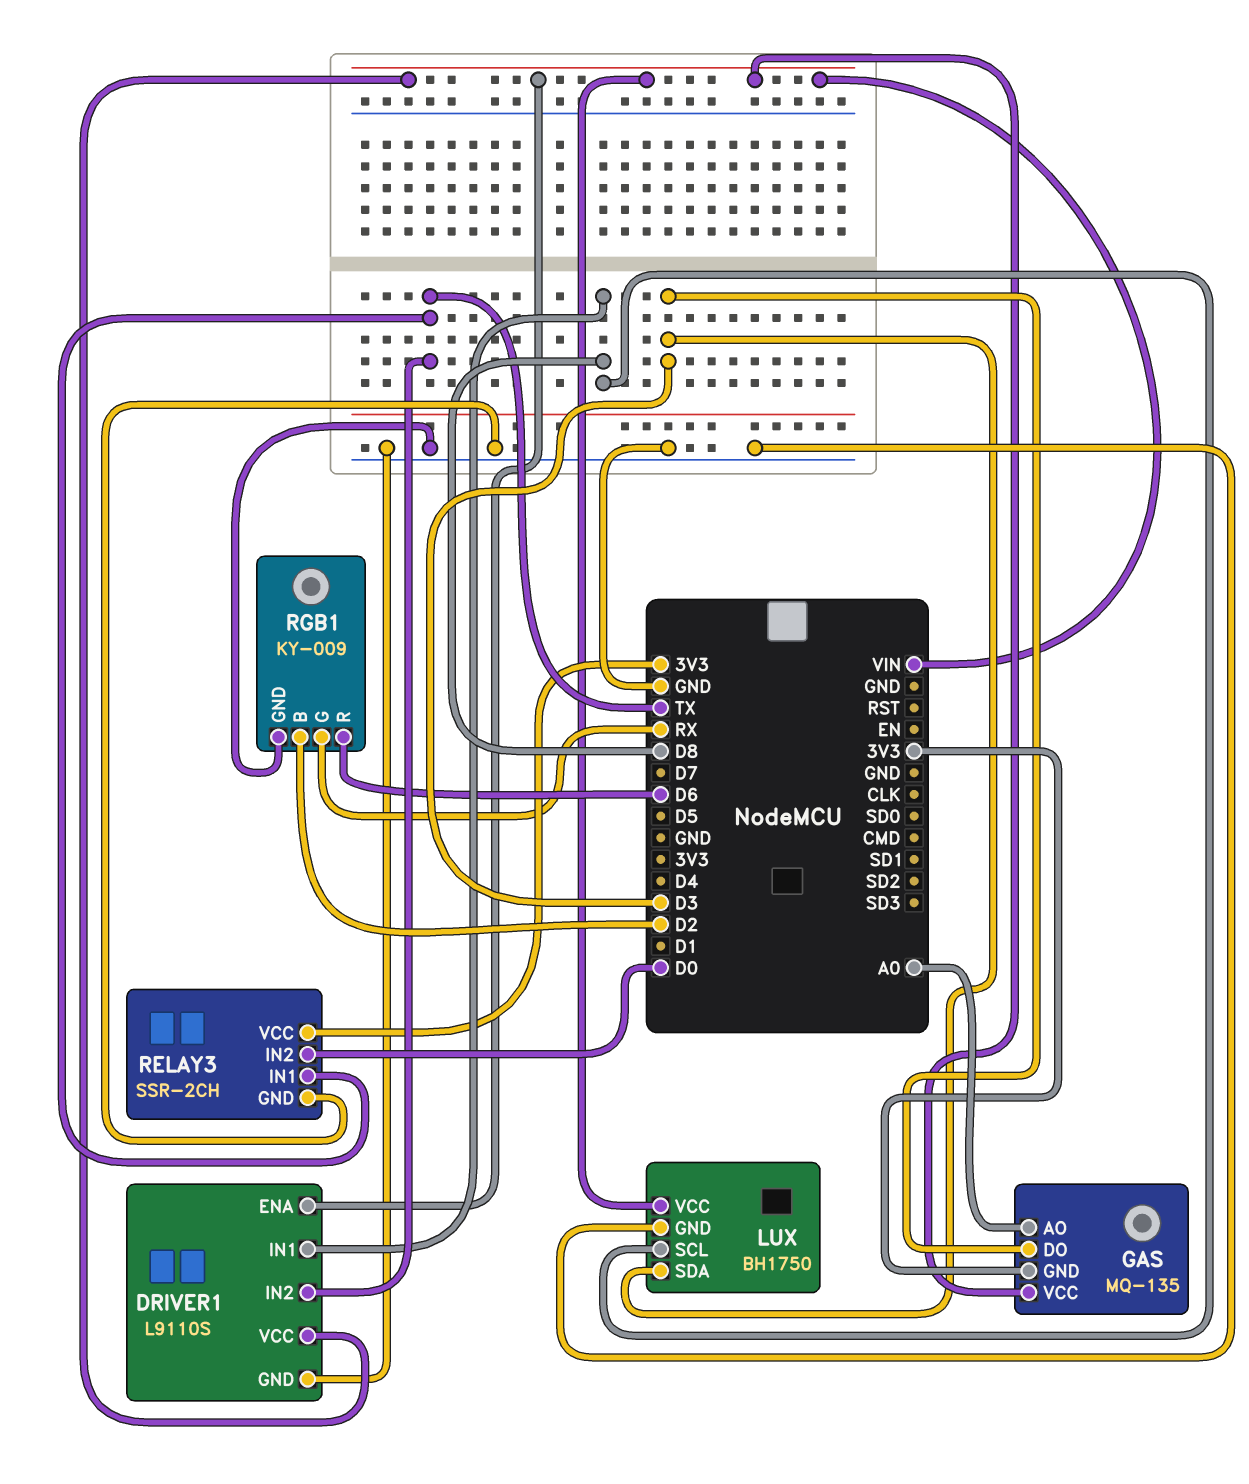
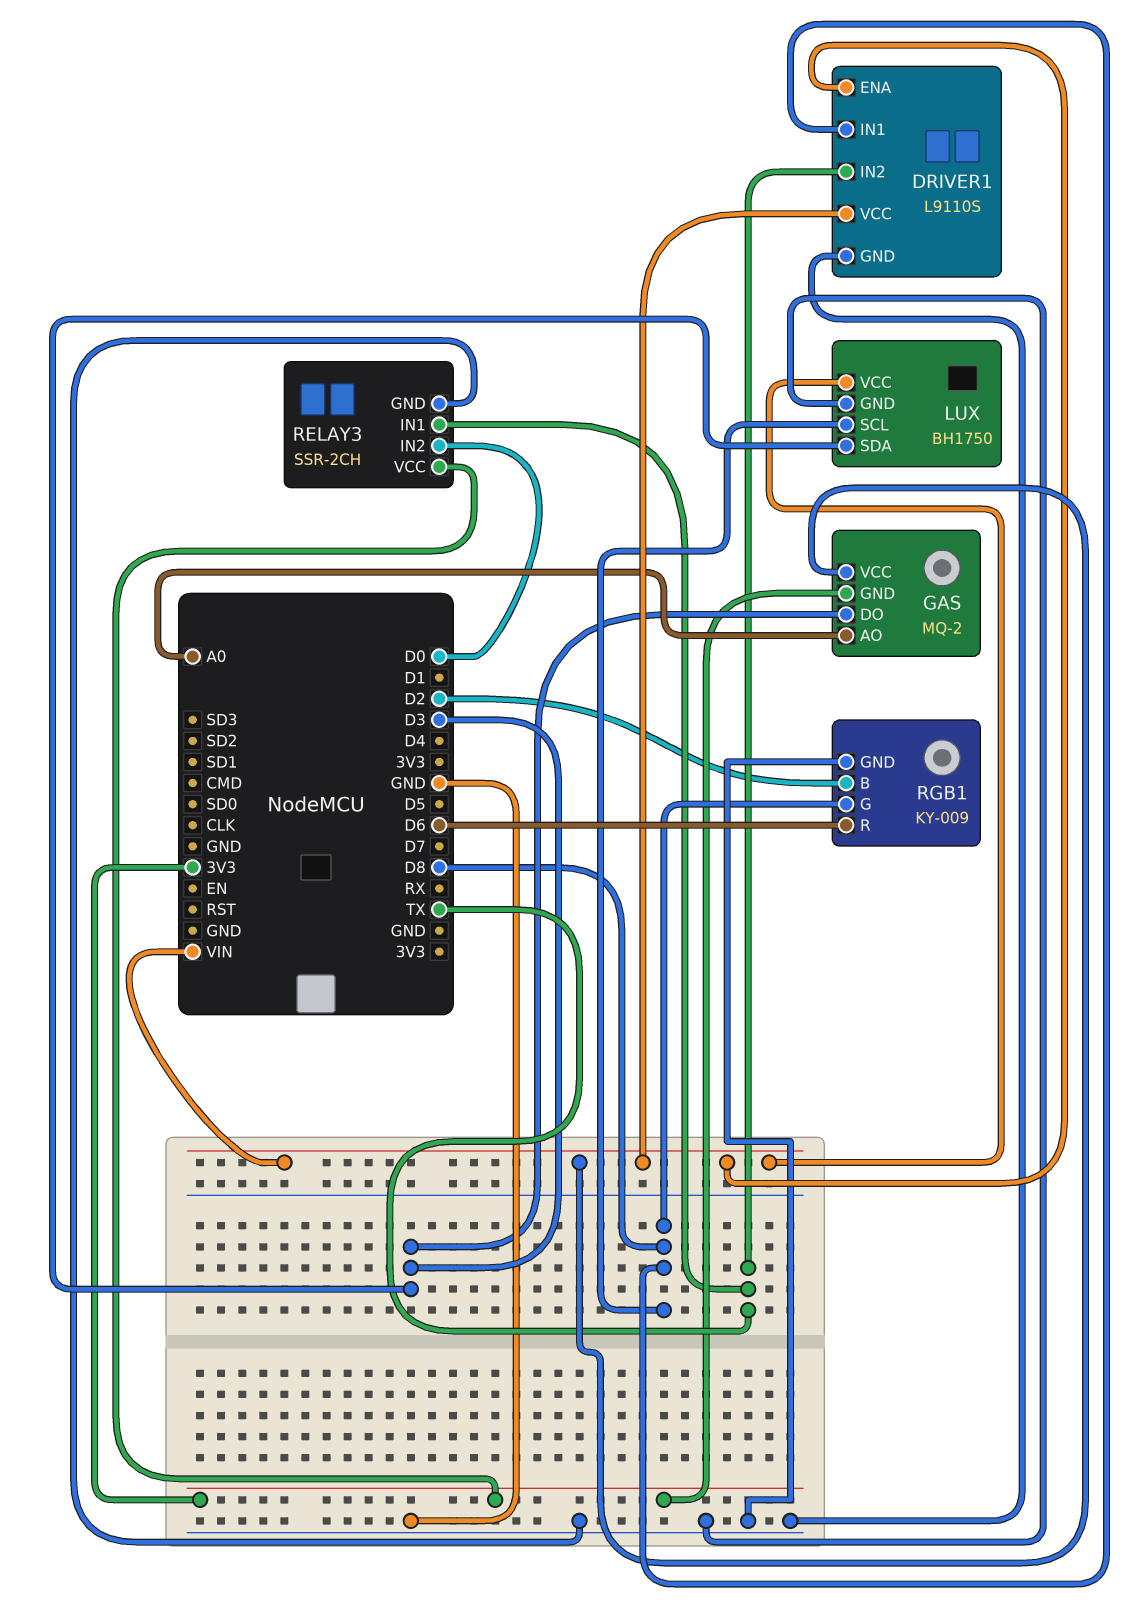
GAS: MQ-135 -> MQ-2
RGB1 pin G: RX -> D8

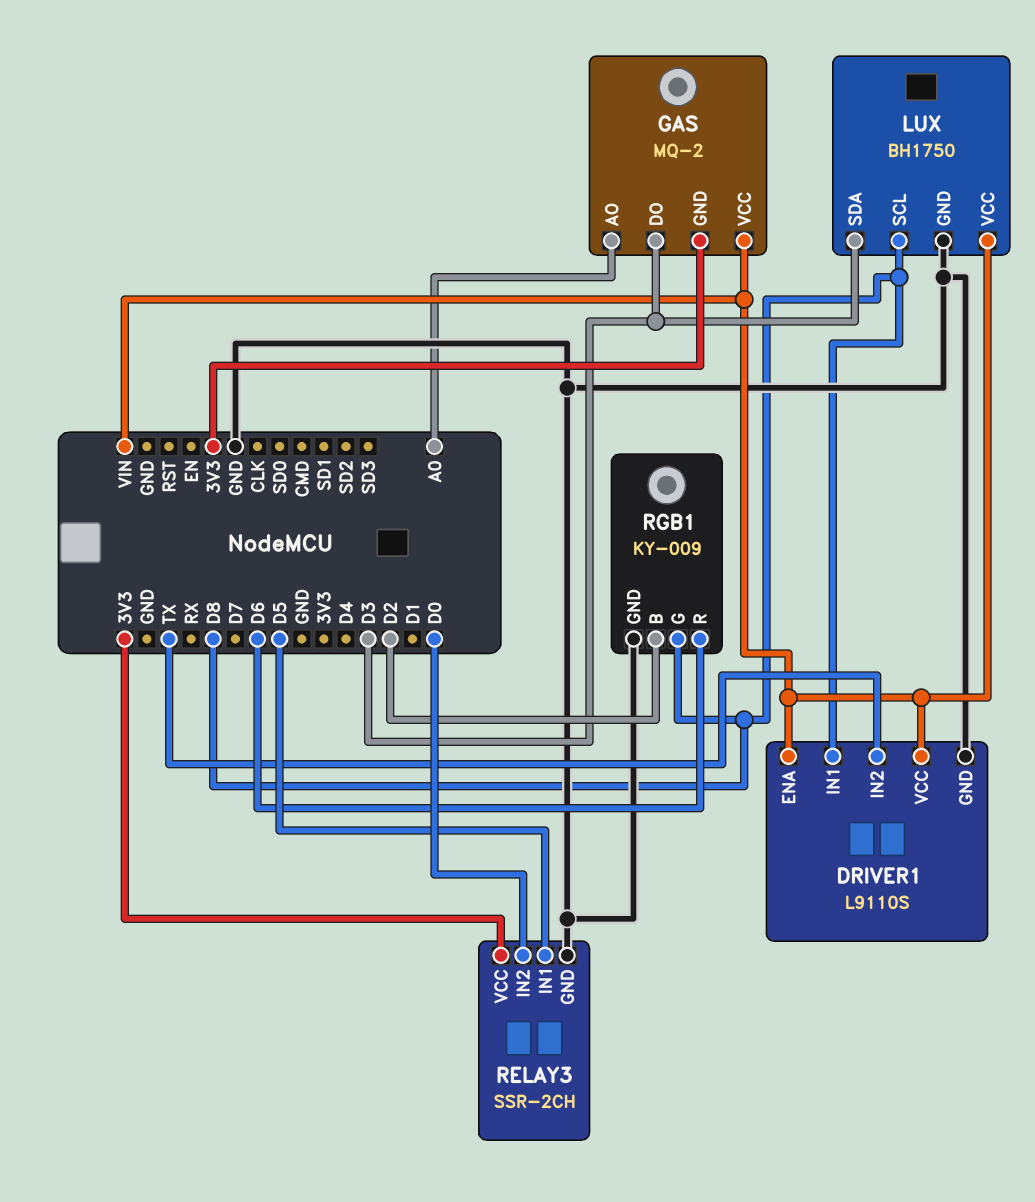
RELAY3 pin IN1: TX -> D5

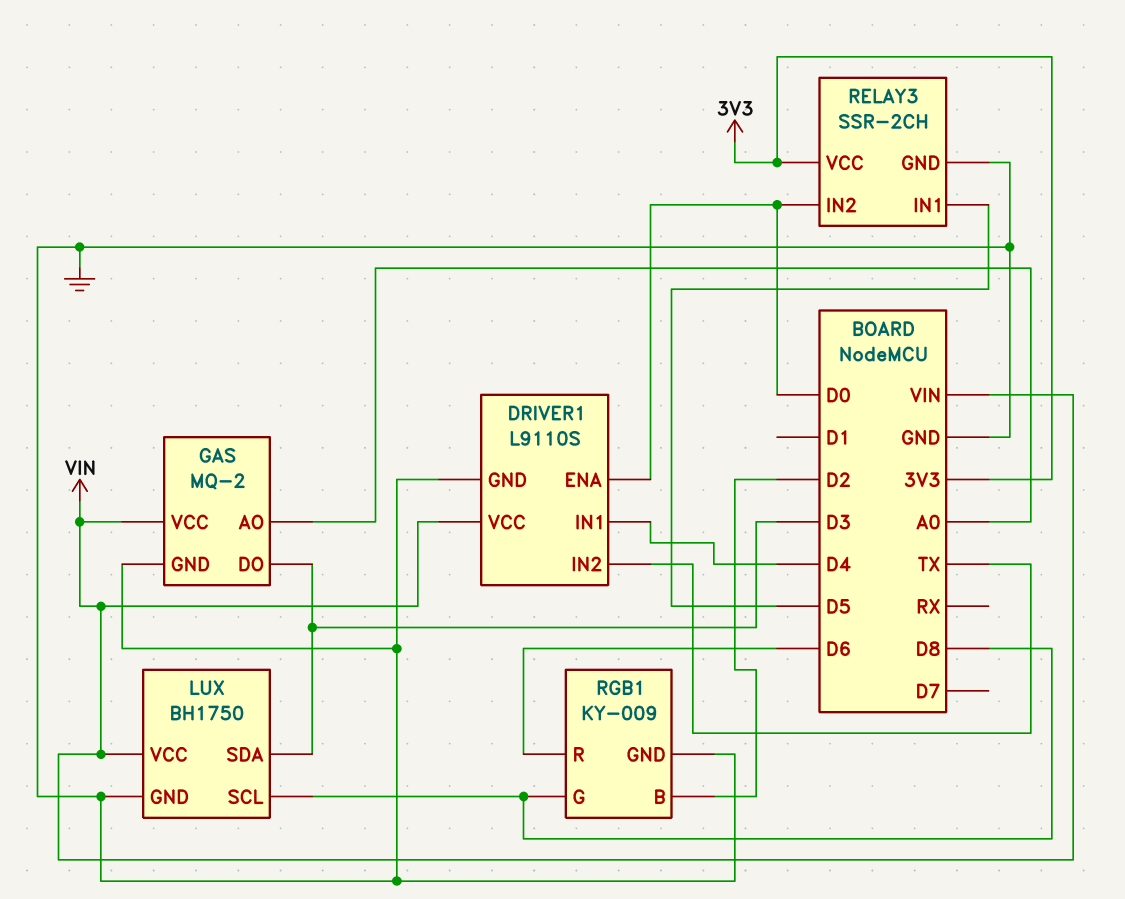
DRIVER1 pin ENA: VIN -> D0
DRIVER1 pin IN1: D8 -> D4
GAS pin GND: 3V3 -> GND

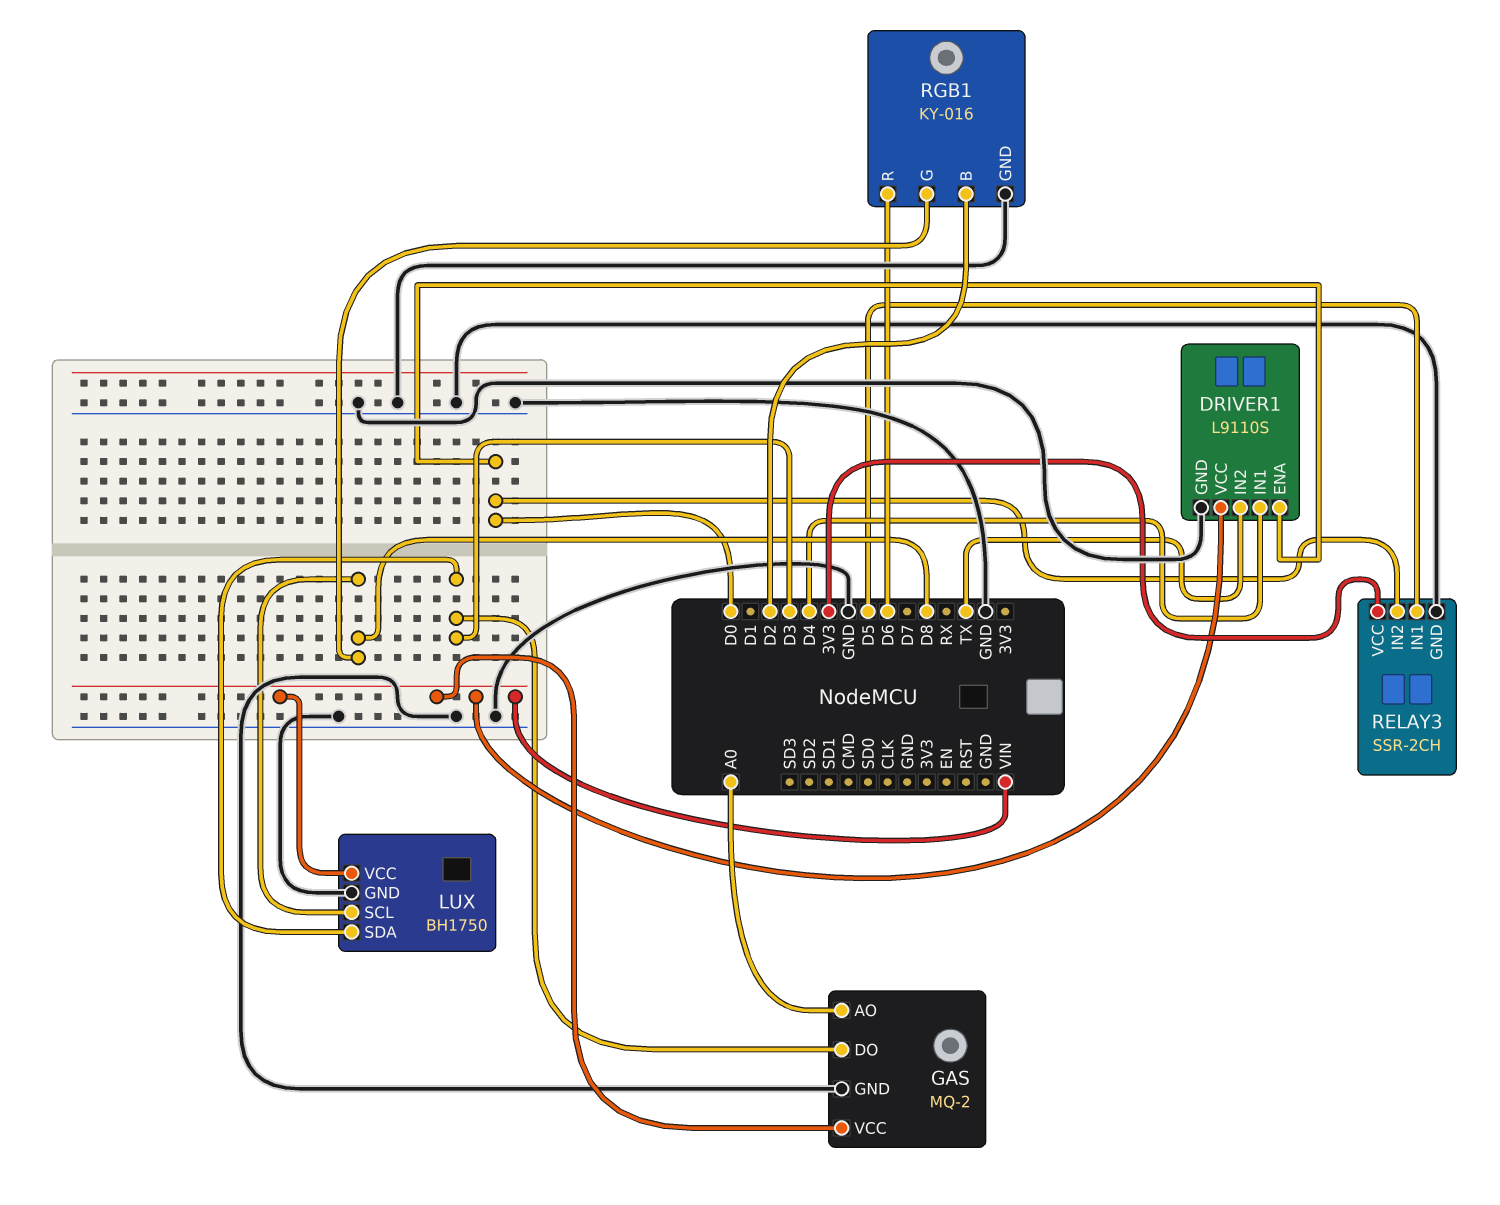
RGB1: KY-009 -> KY-016

